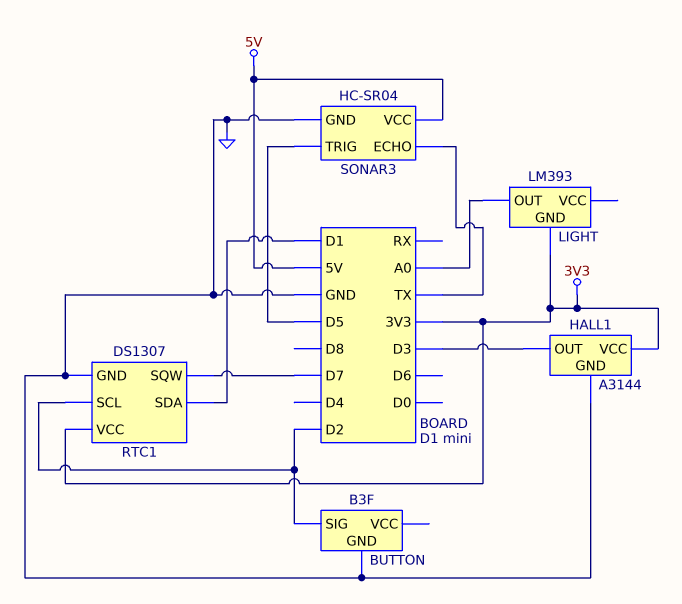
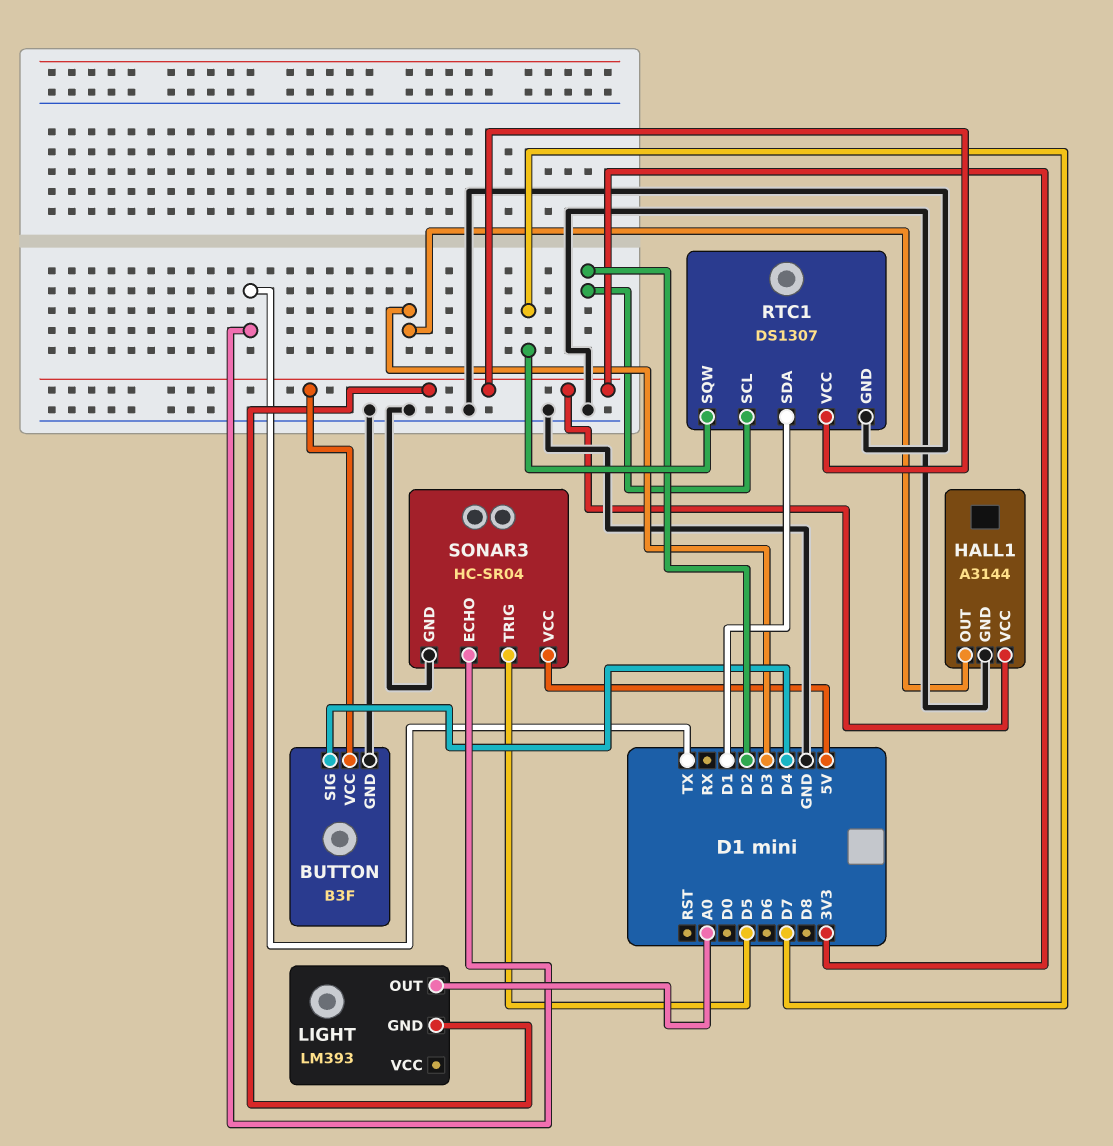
BUTTON pin SIG: D2 -> D4
BUTTON pin VCC: none -> 3V3

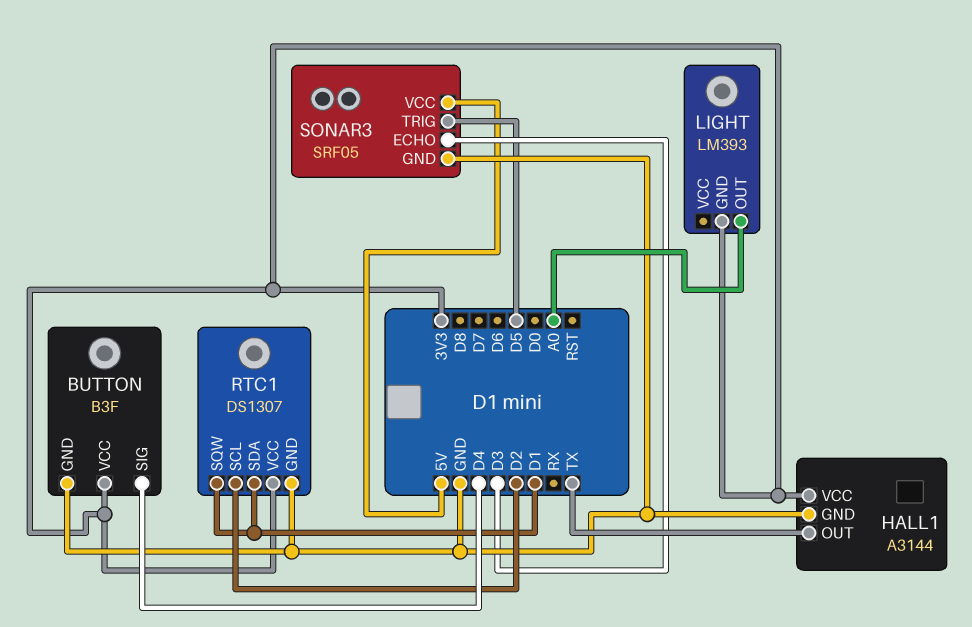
HALL1 pin OUT: D3 -> TX
RTC1 pin SQW: D7 -> D1
SONAR3: HC-SR04 -> SRF05
SONAR3 pin ECHO: TX -> D3

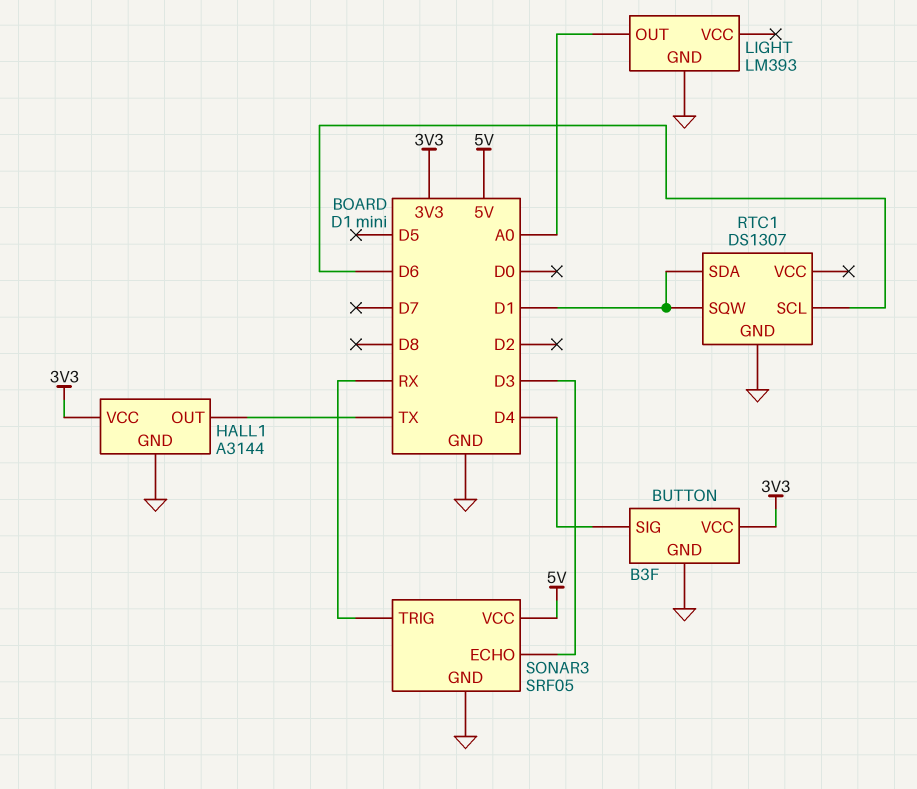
LIGHT pin GND: 3V3 -> GND
RTC1 pin SCL: D2 -> D6
RTC1 pin VCC: 3V3 -> none
SONAR3 pin TRIG: D5 -> RX

